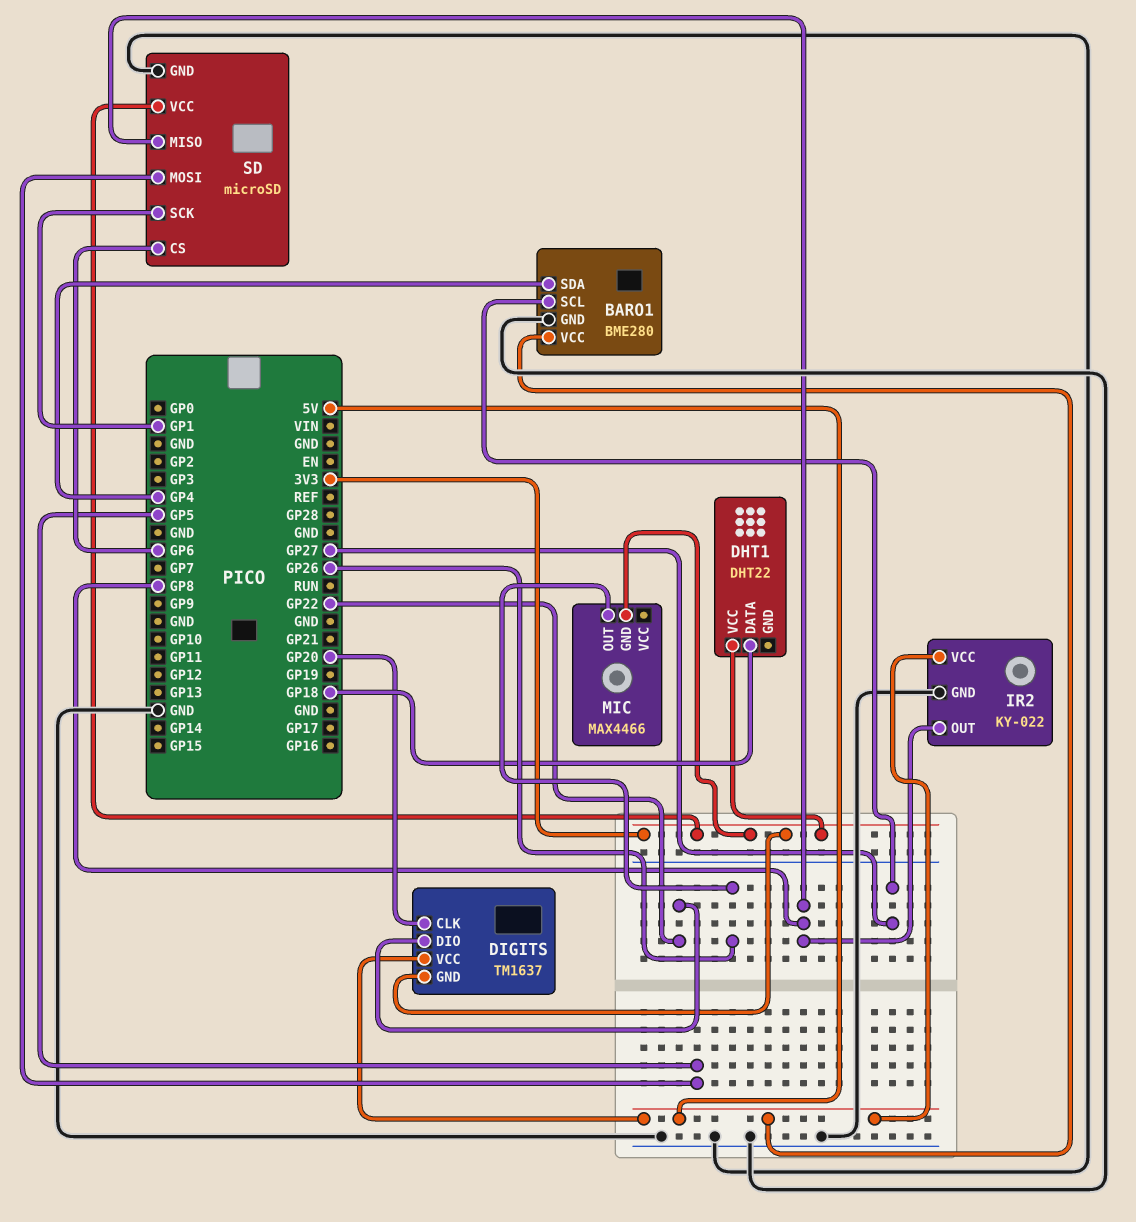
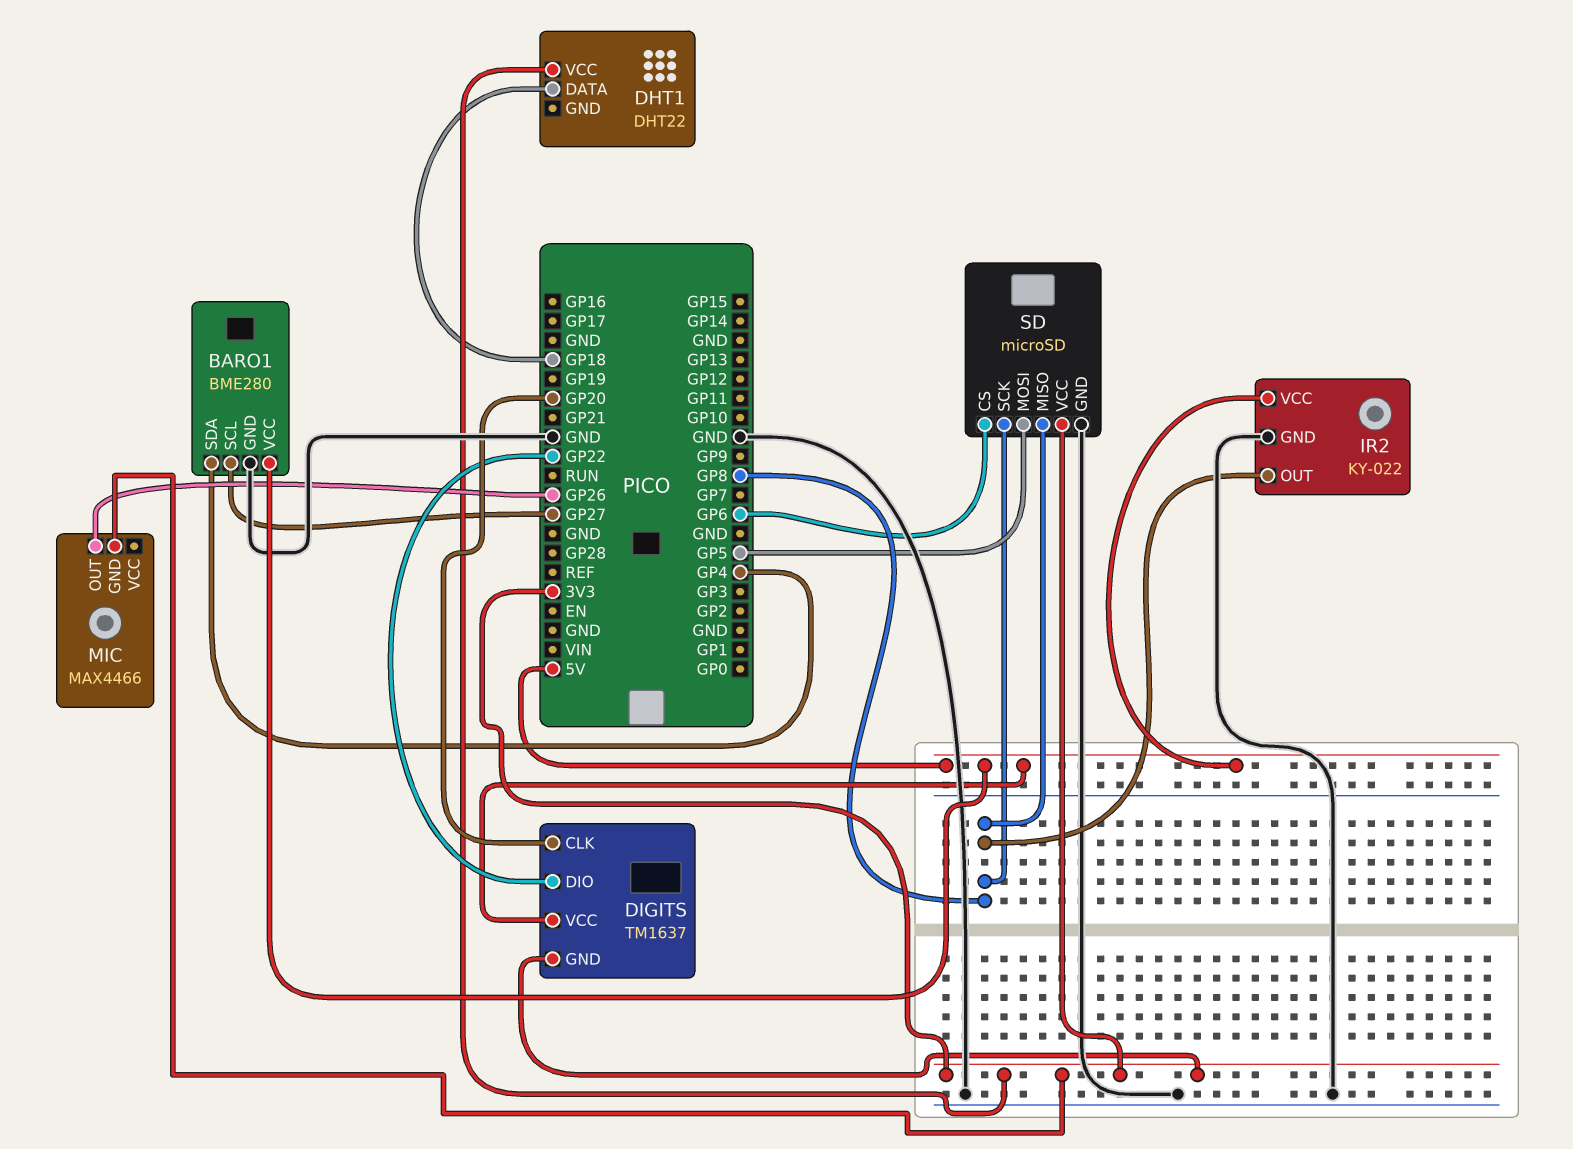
SD pin SCK: GP1 -> GP8

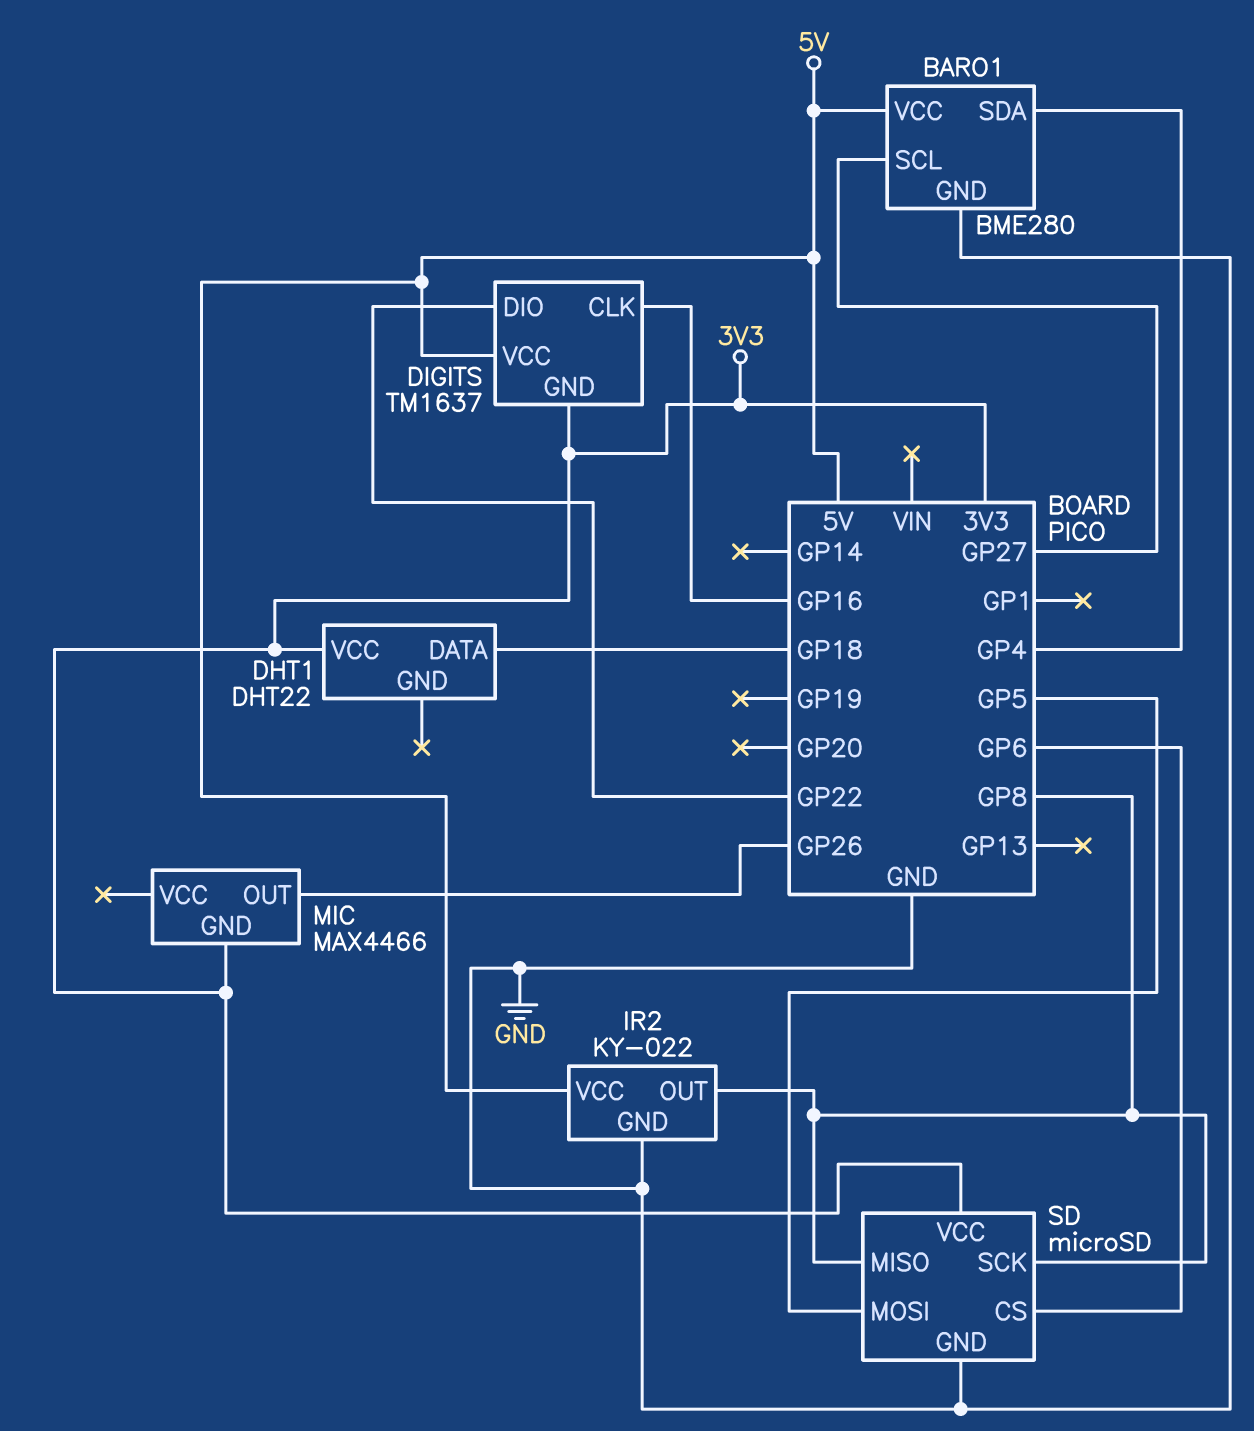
DIGITS pin CLK: GP20 -> GP16

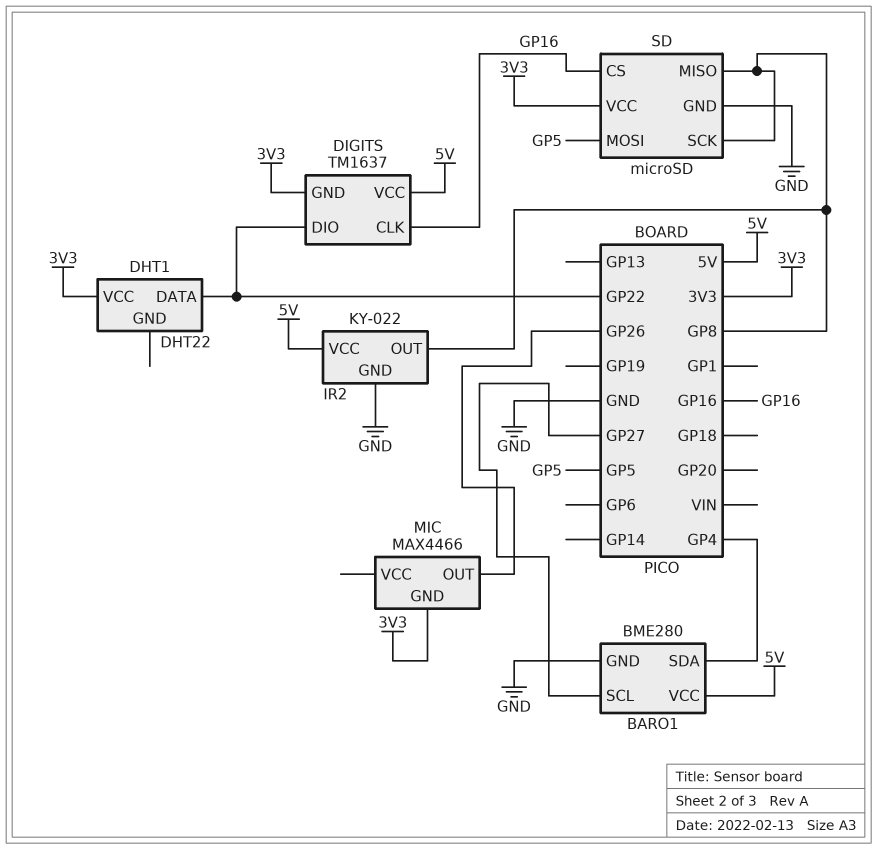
DHT1 pin DATA: GP18 -> GP22
SD pin CS: GP6 -> GP16

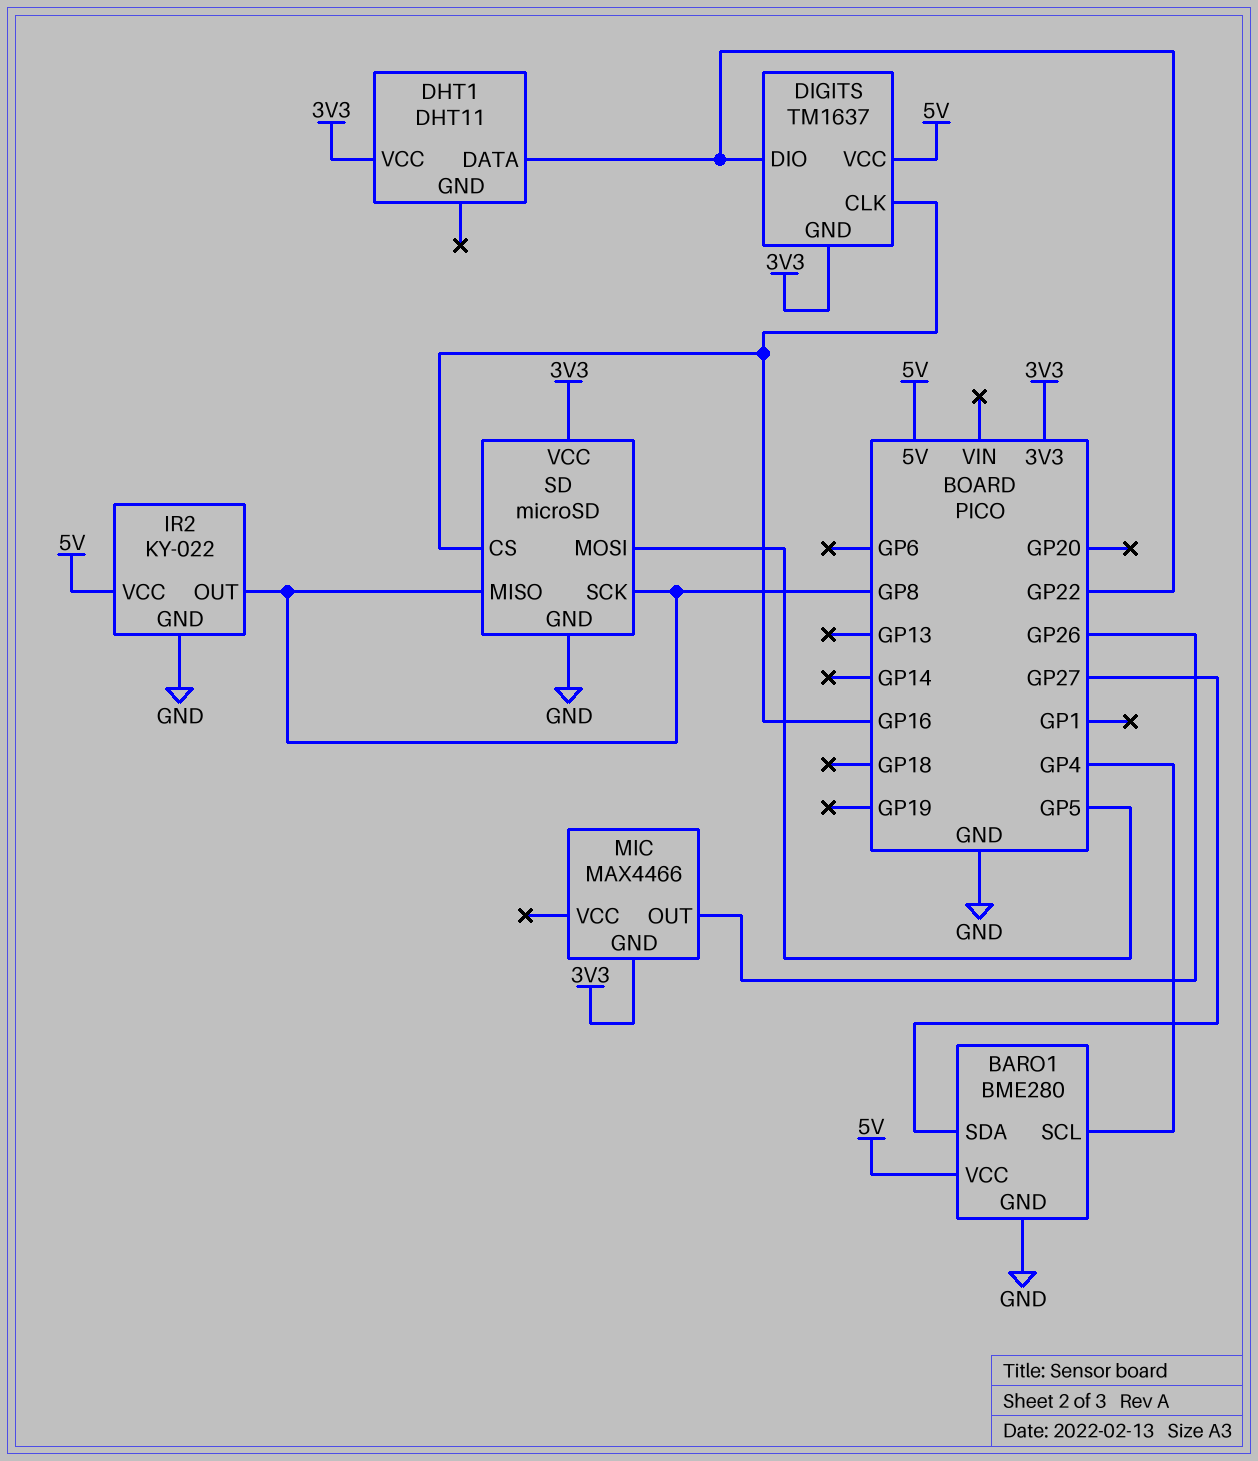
BARO1 pin SCL: GP27 -> GP4
BARO1 pin SDA: GP4 -> GP27
DHT1: DHT22 -> DHT11

